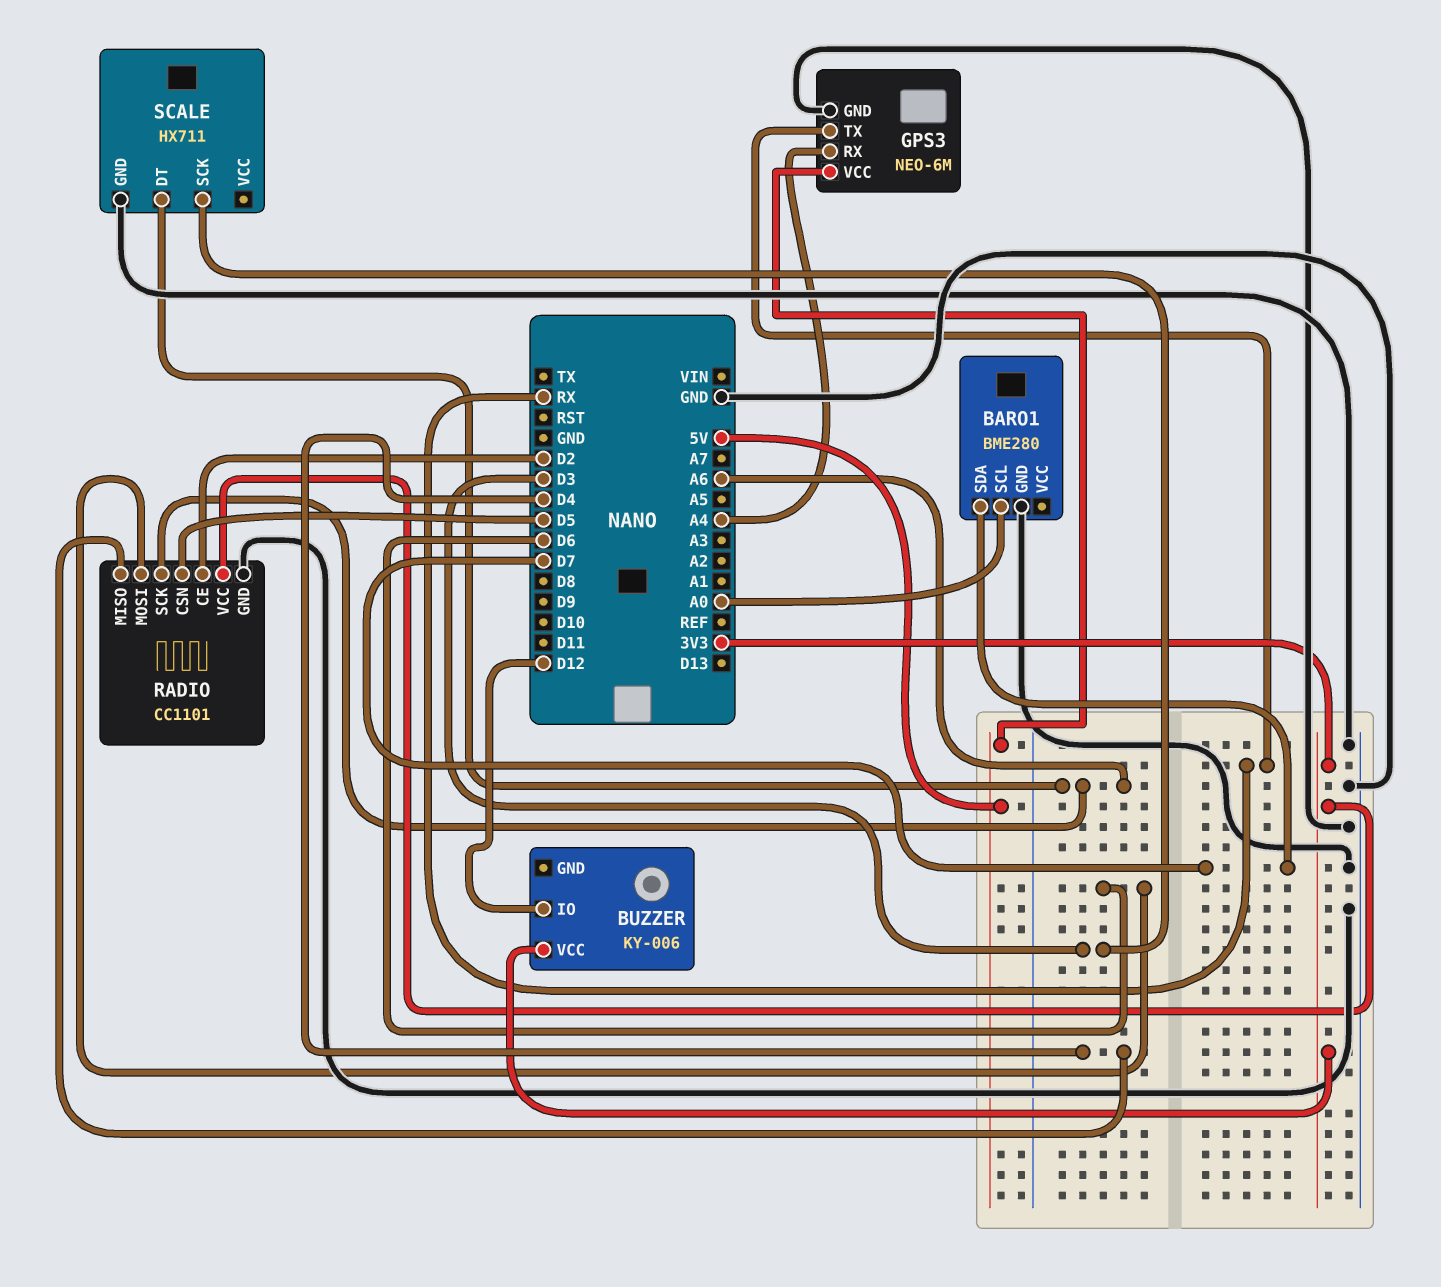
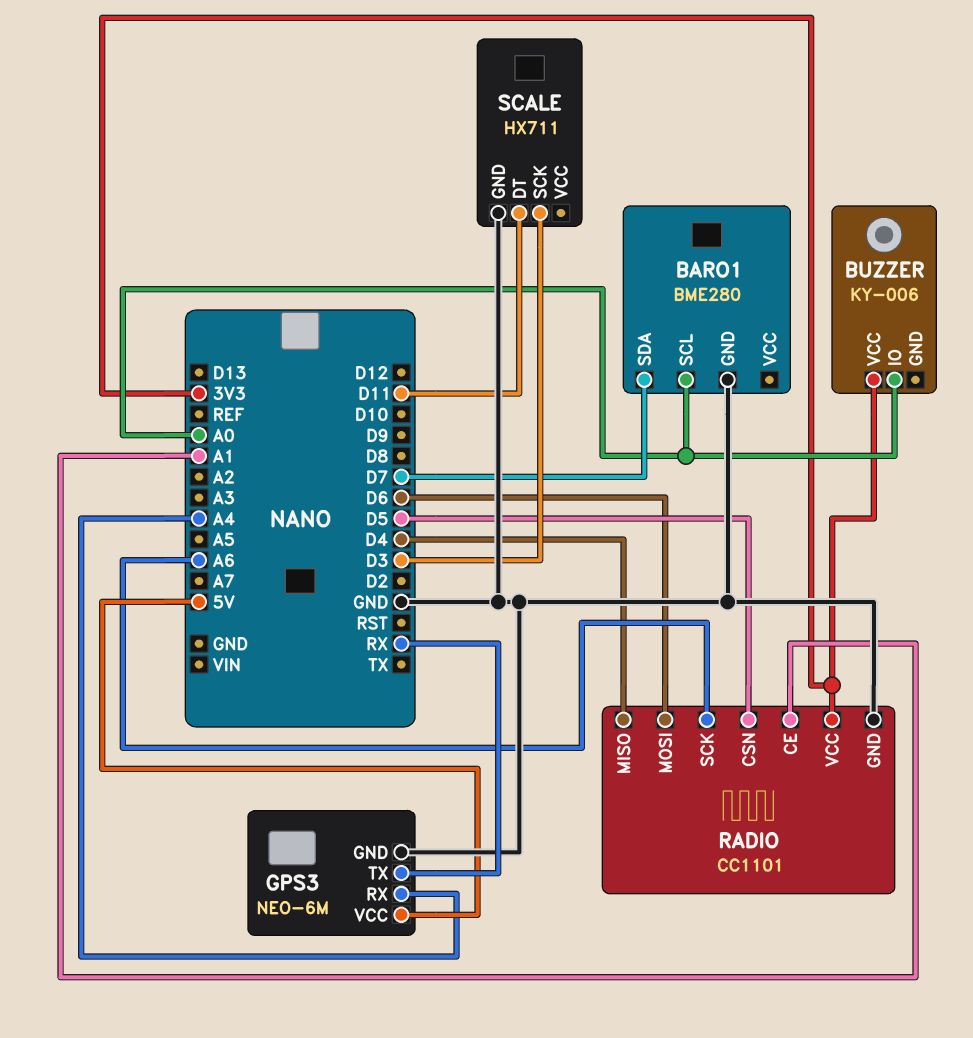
BUZZER pin IO: D12 -> A0
RADIO pin CE: D2 -> A1
SCALE pin DT: A6 -> D11

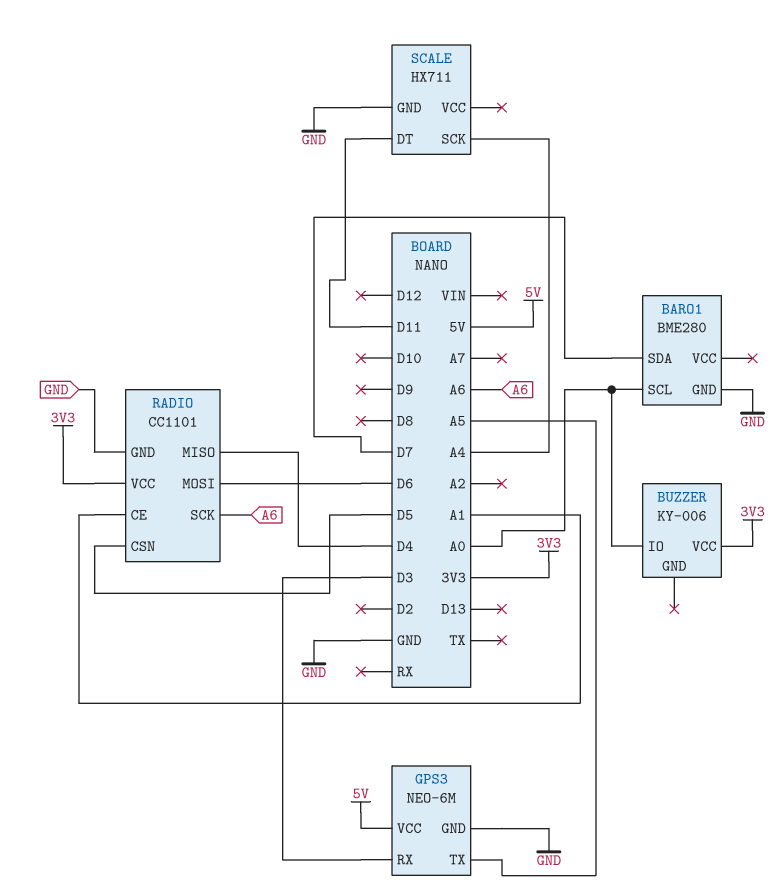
GPS3 pin RX: A4 -> D3
GPS3 pin TX: RX -> A5
SCALE pin SCK: D3 -> A4

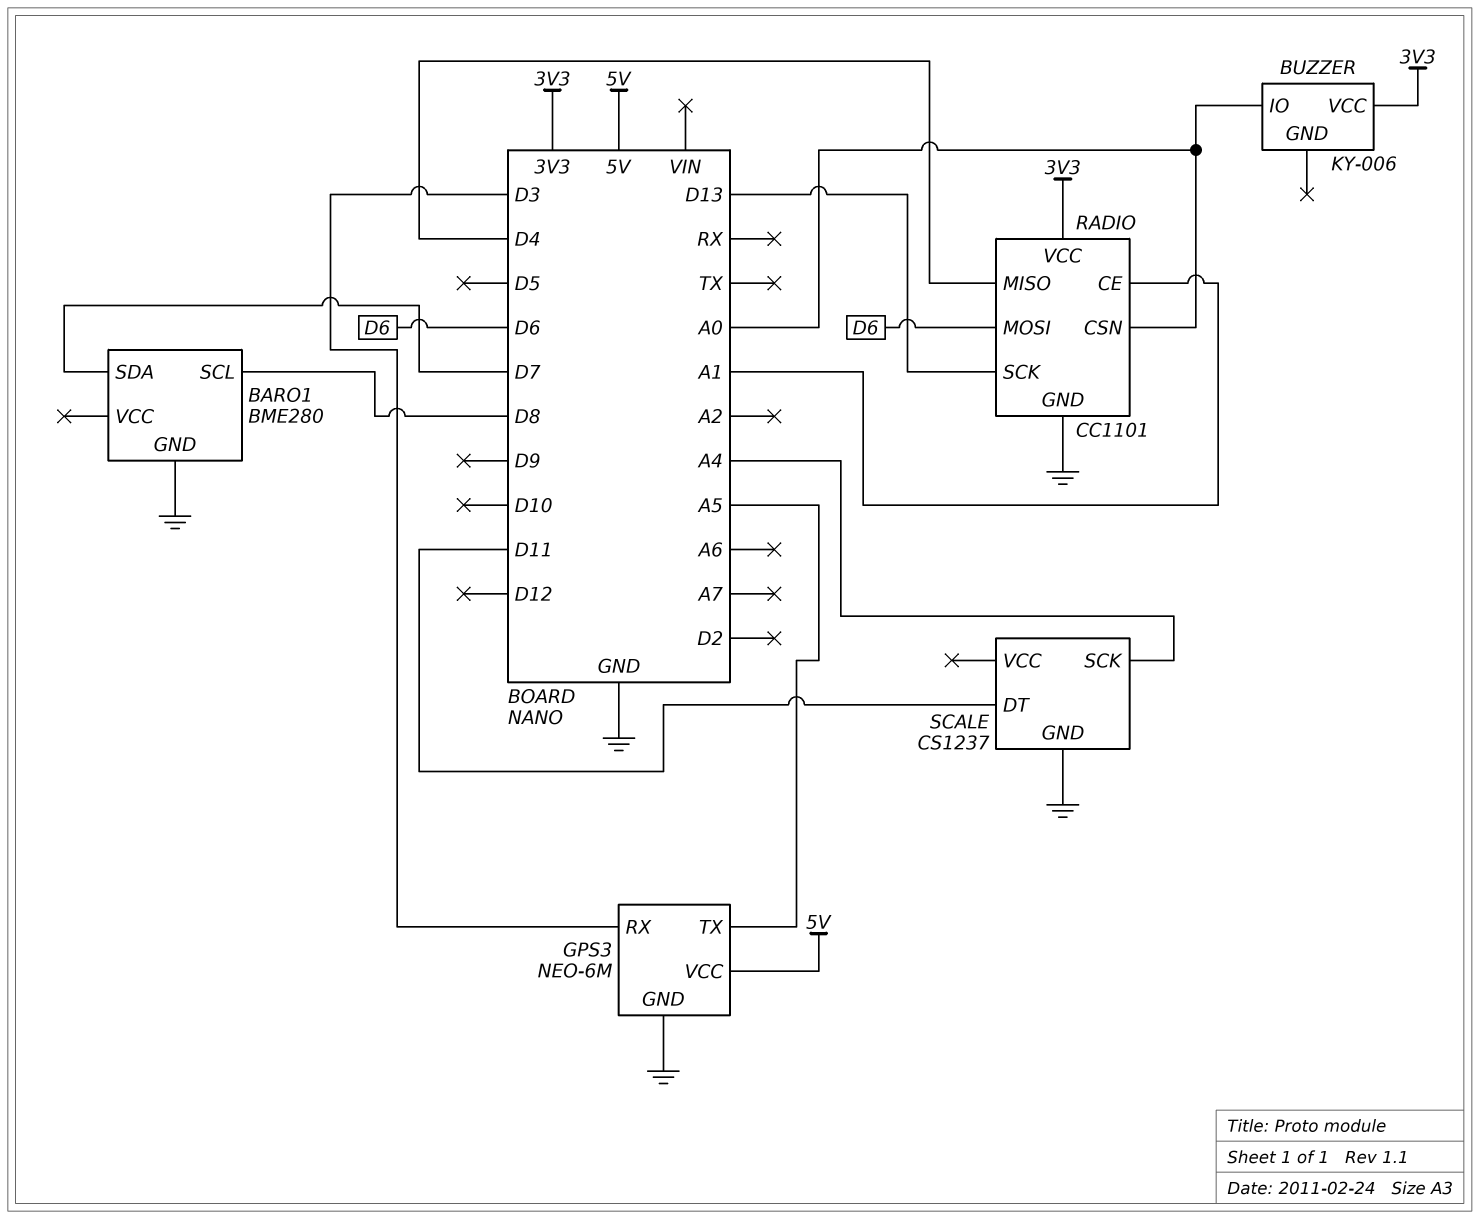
BARO1 pin SCL: A0 -> D8
RADIO pin CSN: D5 -> A0
RADIO pin SCK: A6 -> D13
SCALE: HX711 -> CS1237

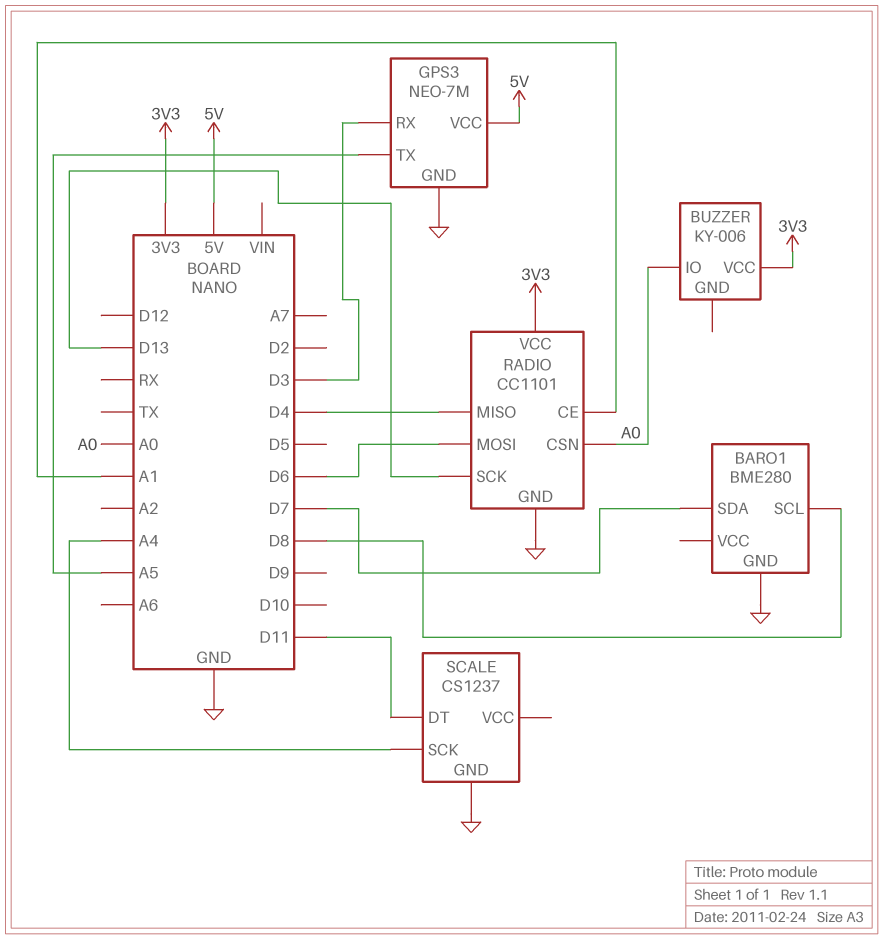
GPS3: NEO-6M -> NEO-7M

